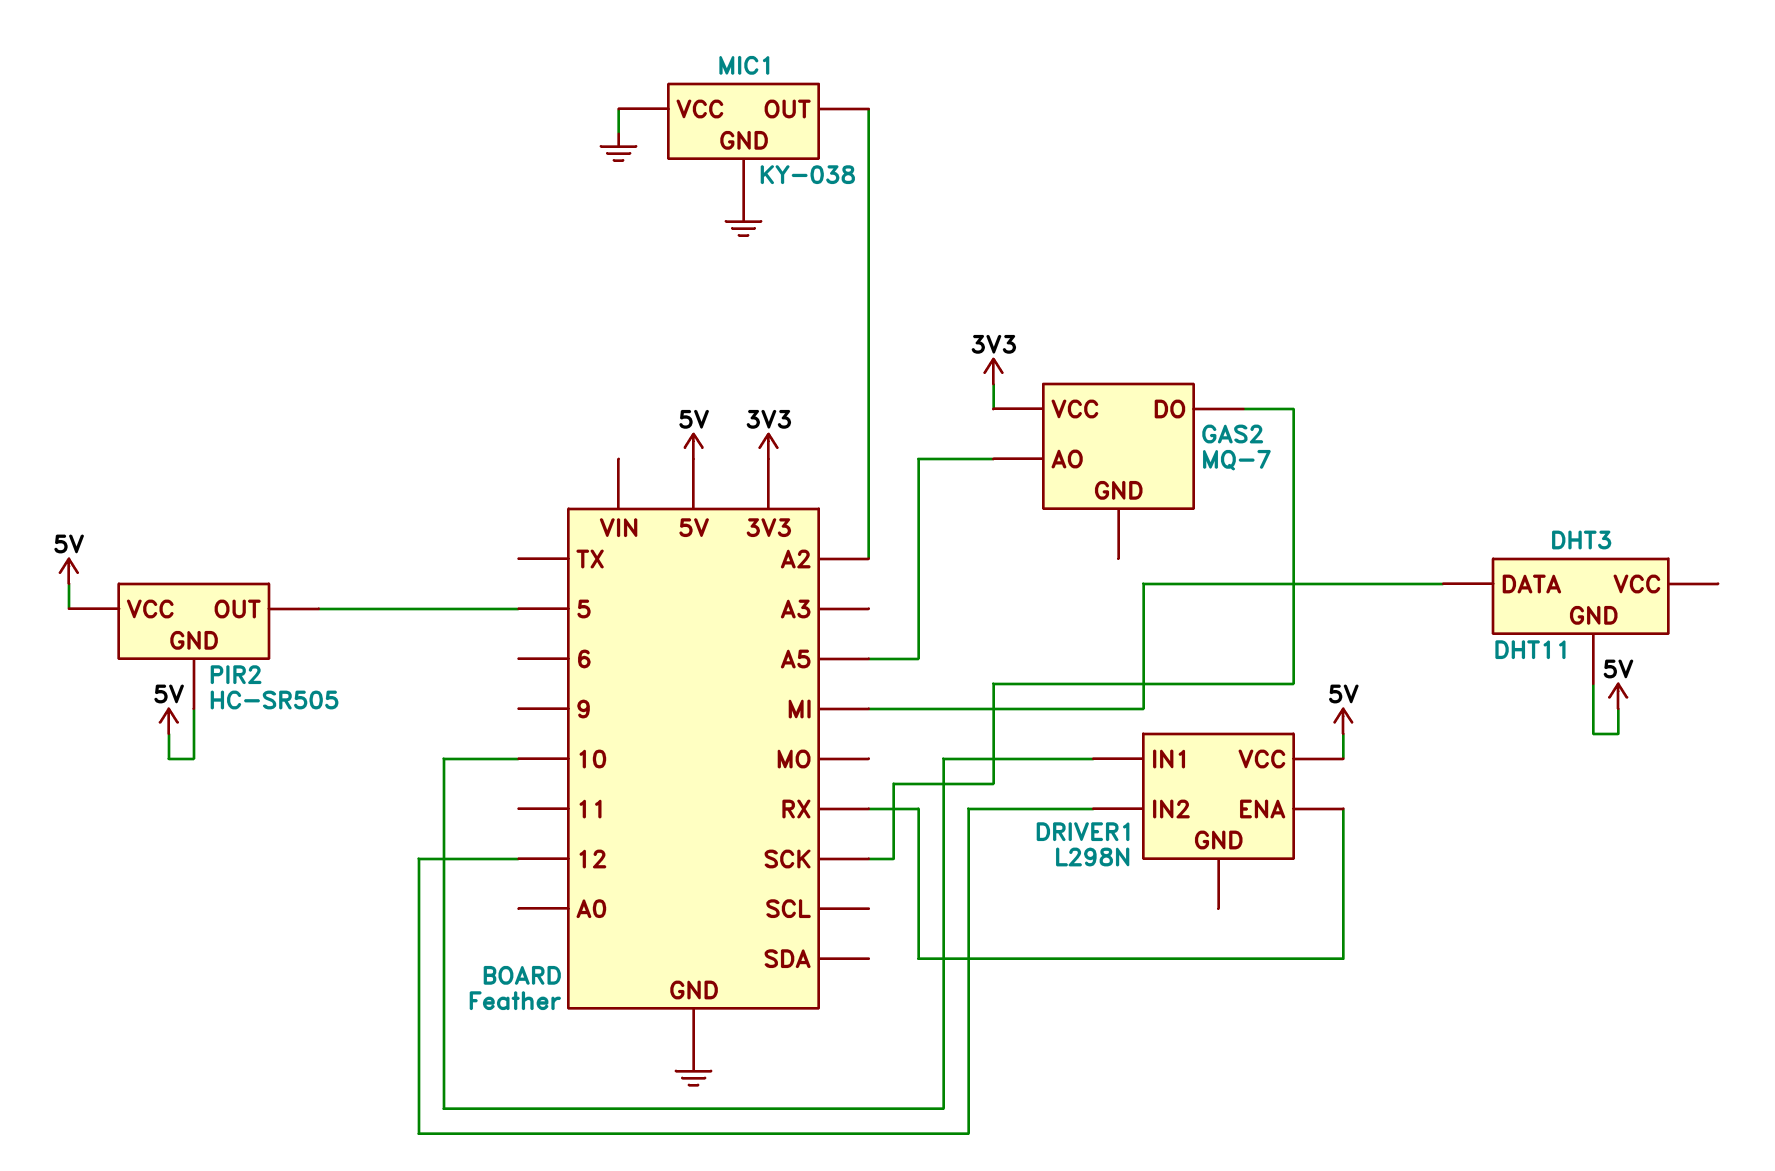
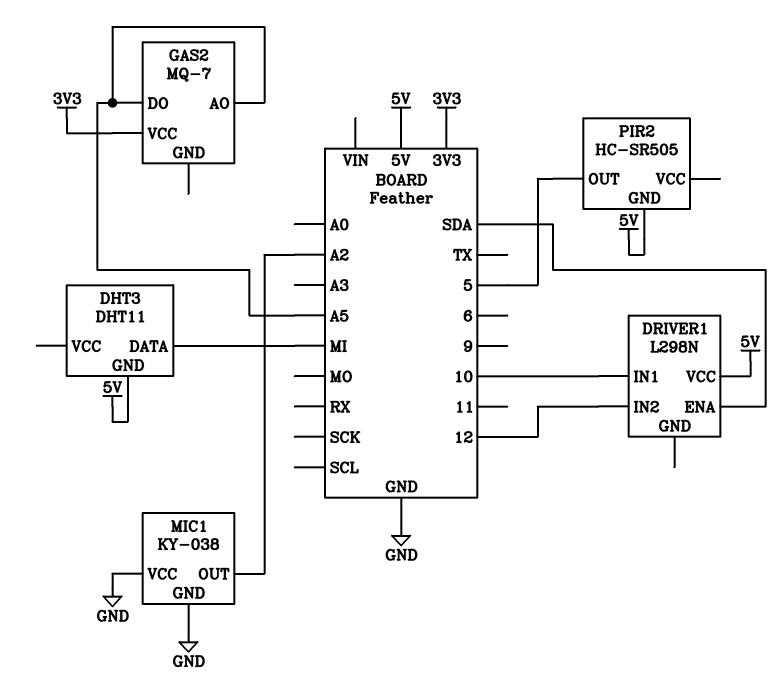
DRIVER1 pin ENA: RX -> SDA
GAS2 pin DO: SCK -> A5
PIR2 pin VCC: 5V -> none

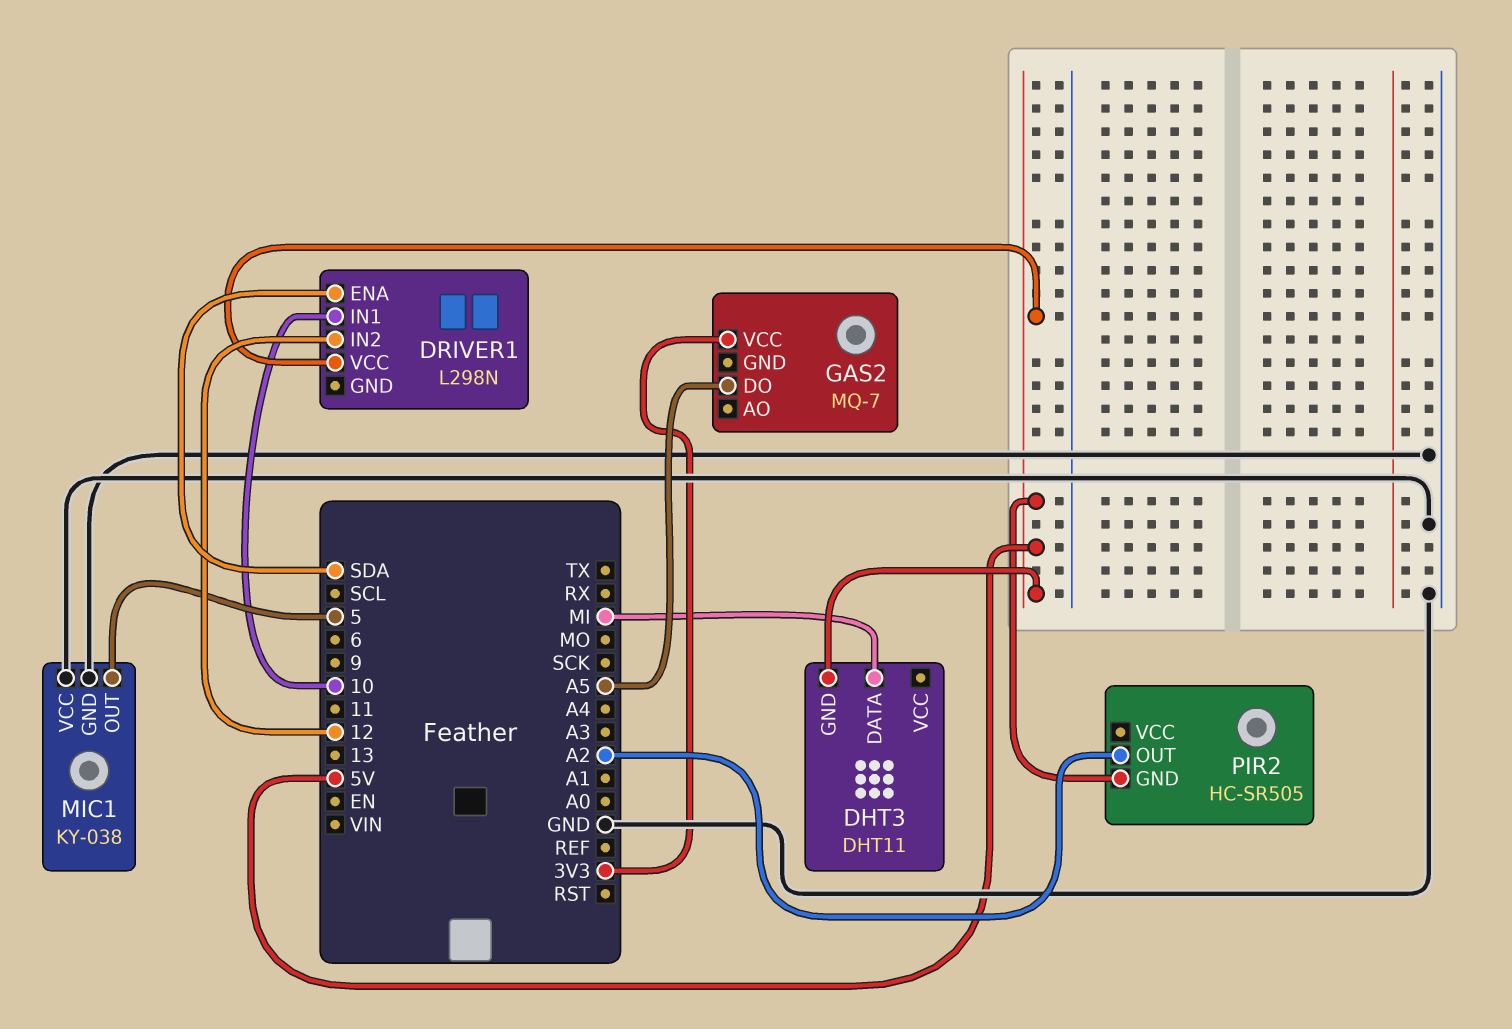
GAS2 pin AO: A5 -> none
MIC1 pin OUT: A2 -> 5
PIR2 pin OUT: 5 -> A2

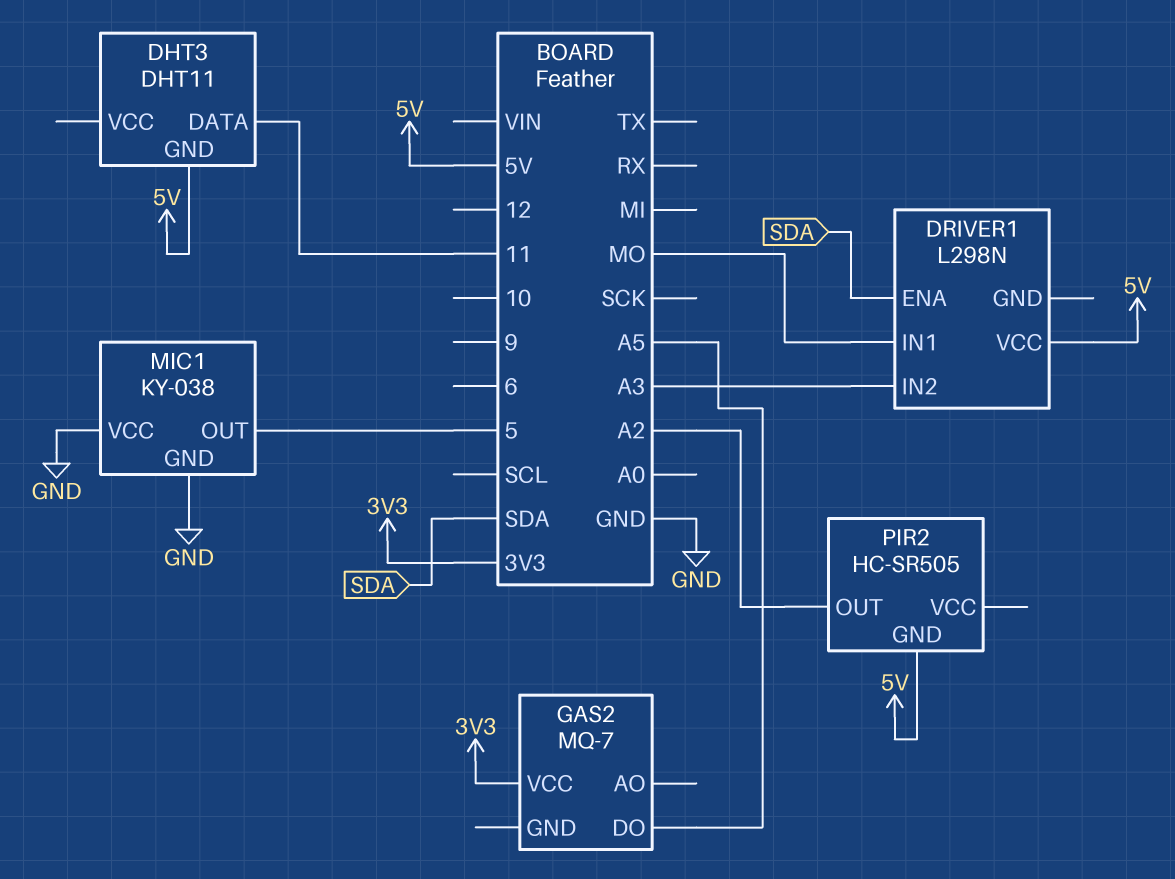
DHT3 pin DATA: MI -> 11
DRIVER1 pin IN1: 10 -> MO
DRIVER1 pin IN2: 12 -> A3

